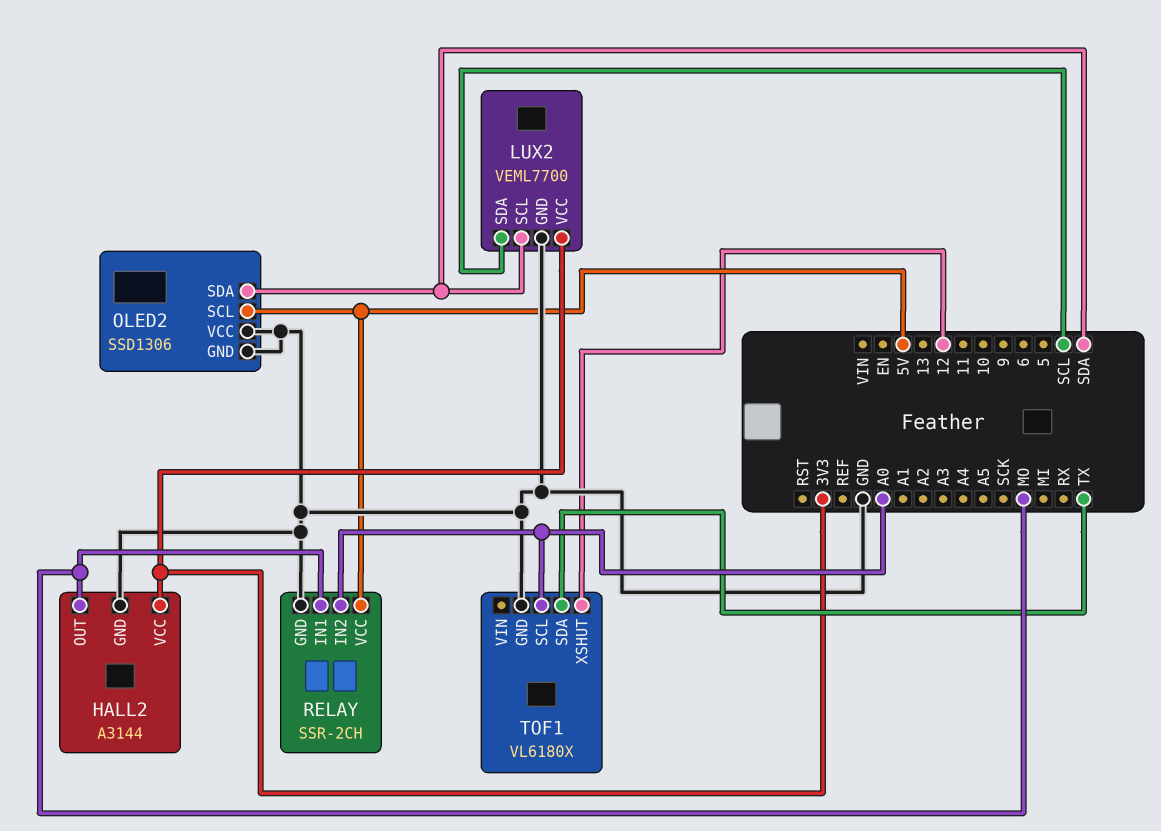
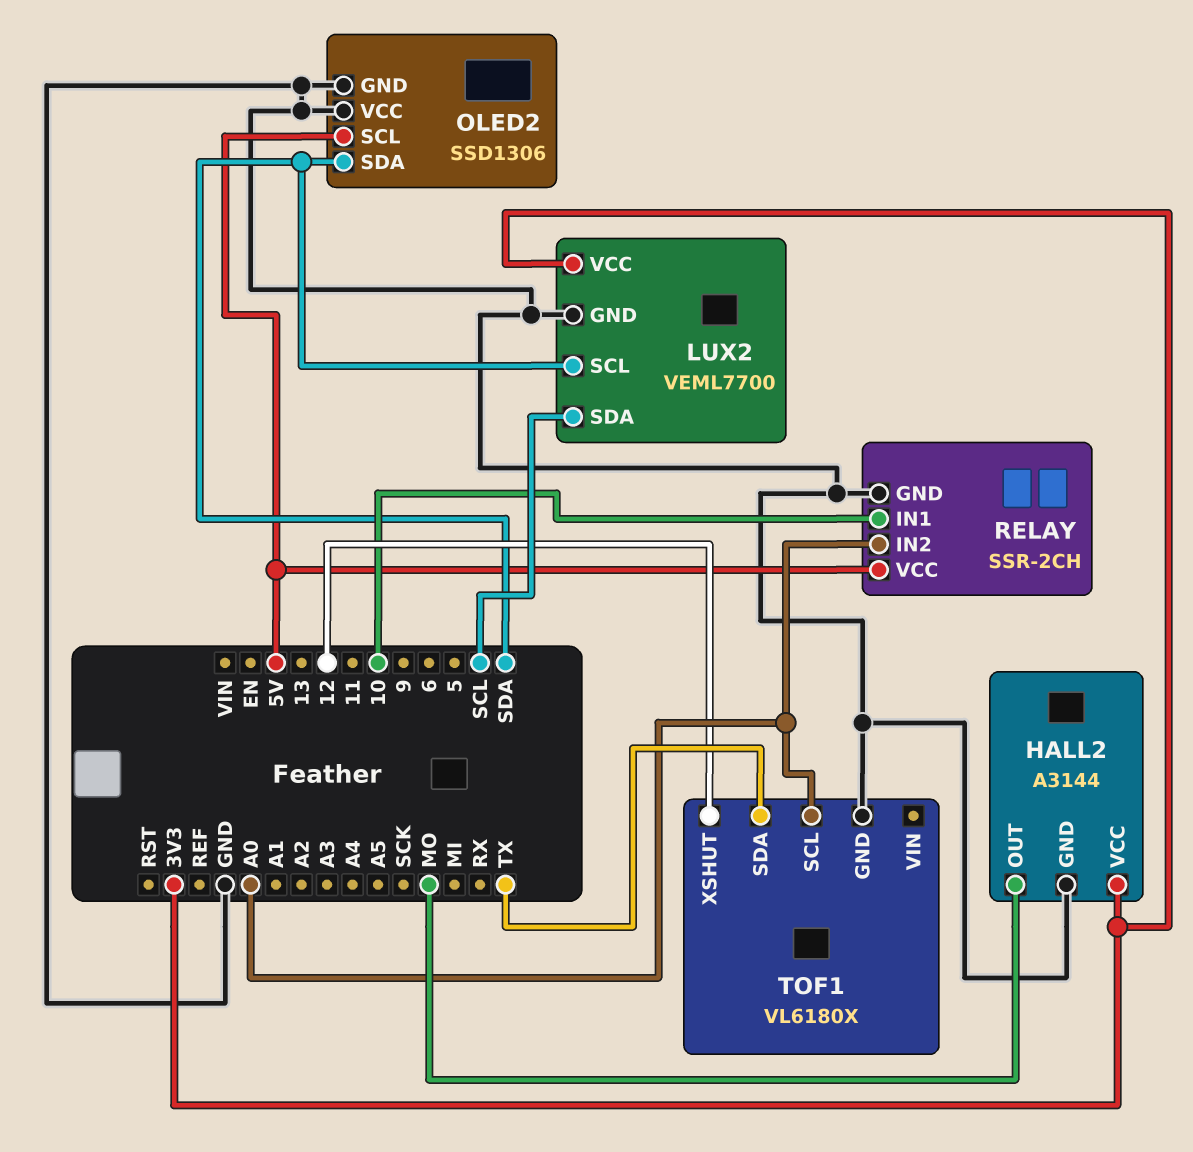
RELAY pin IN1: MO -> 10

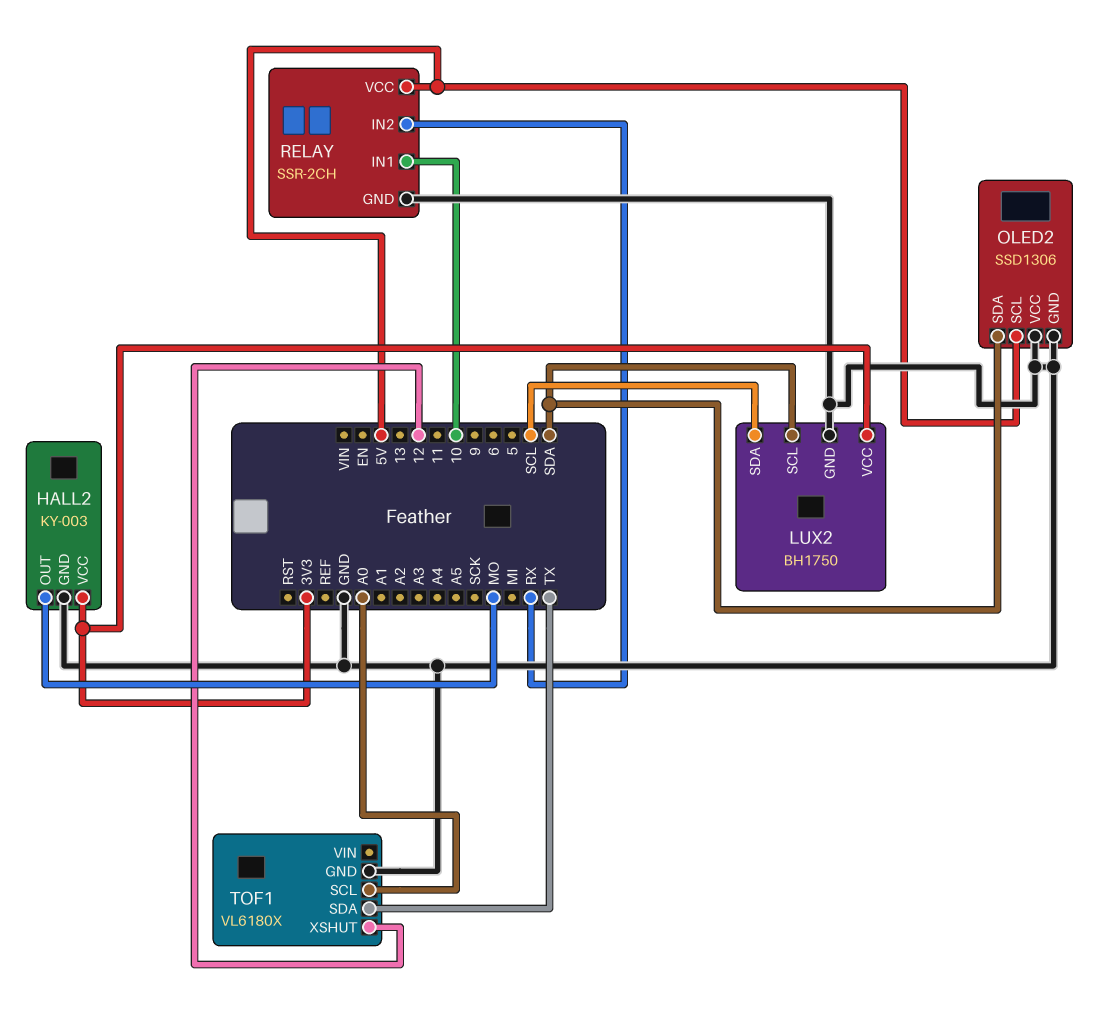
HALL2: A3144 -> KY-003
LUX2: VEML7700 -> BH1750
RELAY pin IN2: A0 -> RX

